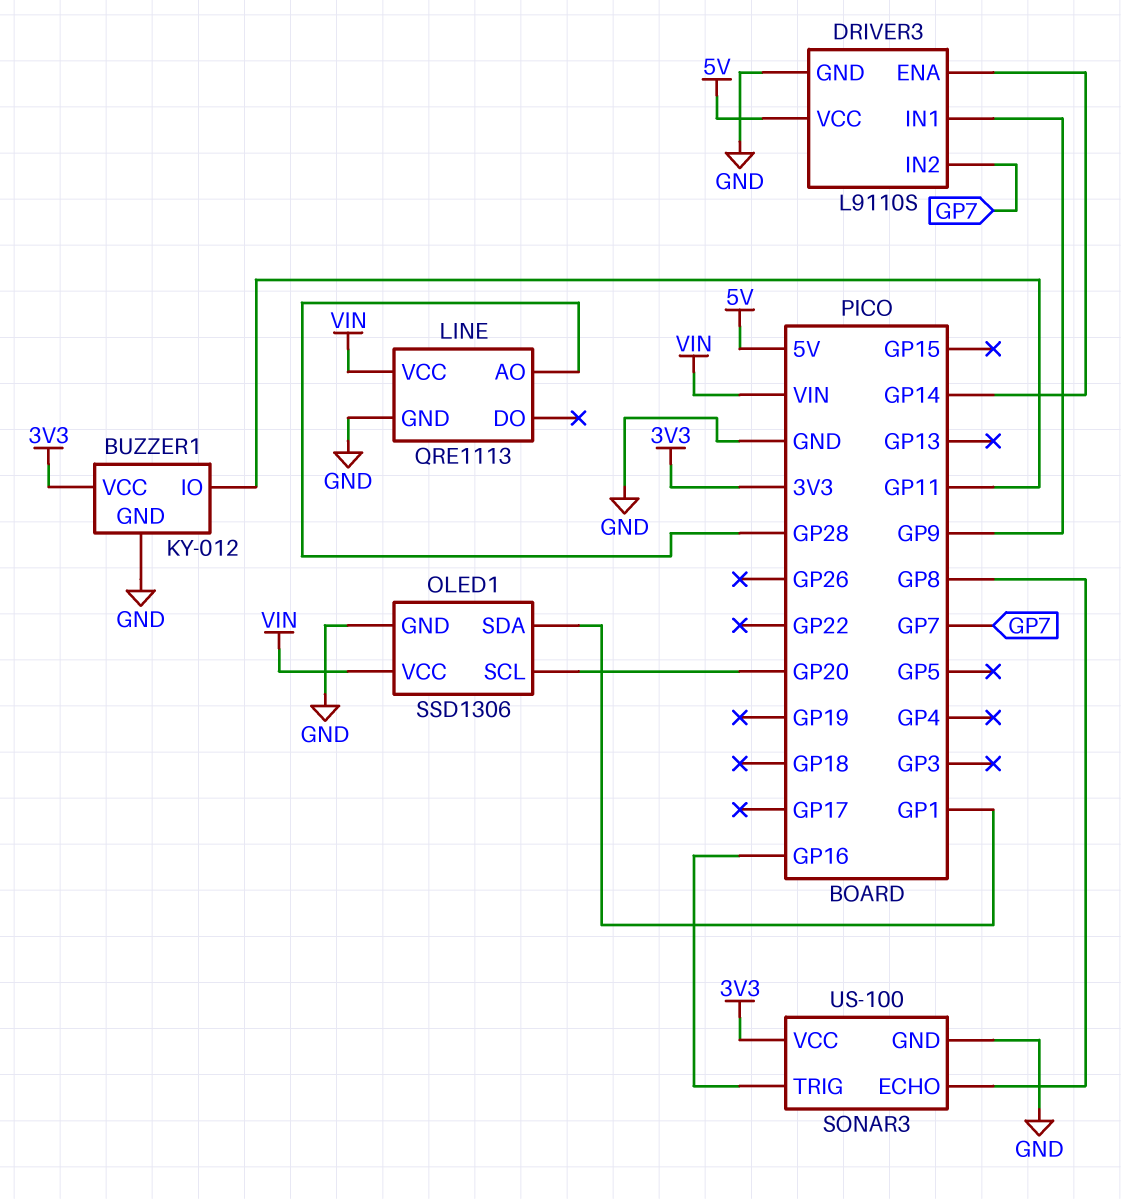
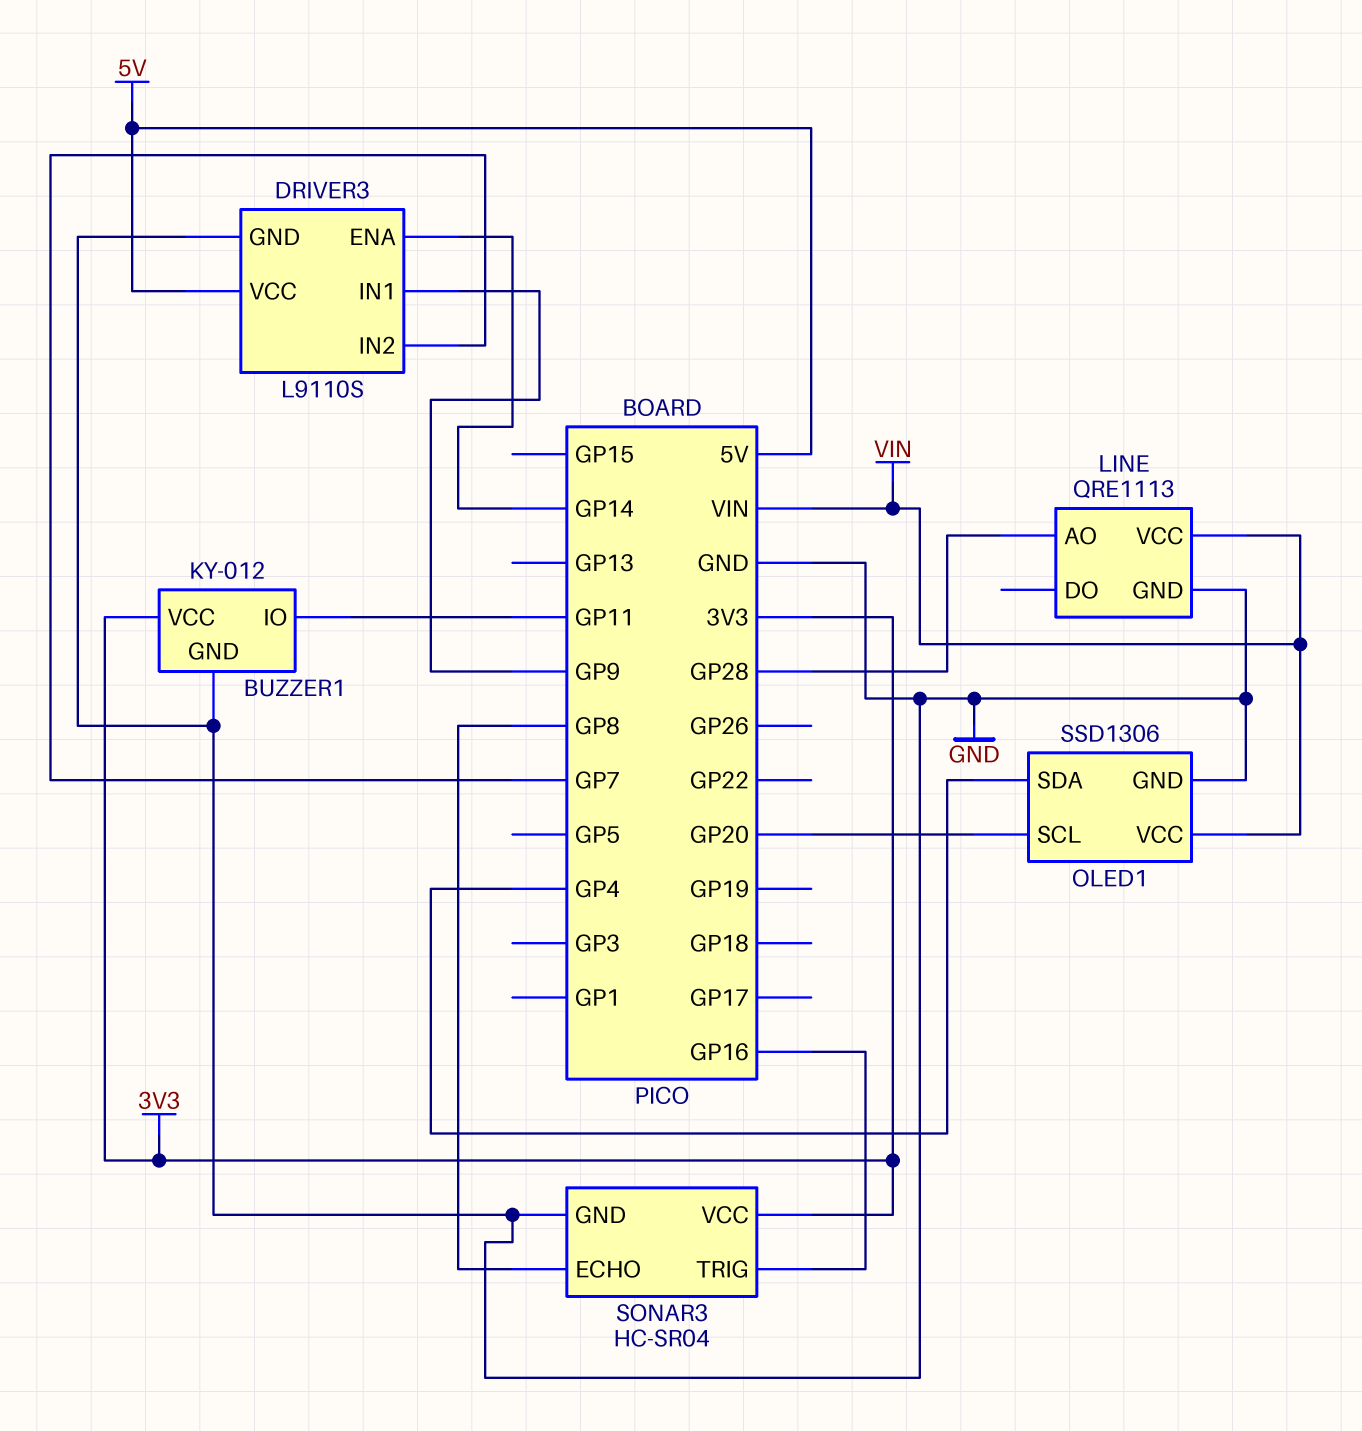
OLED1 pin SDA: GP1 -> GP4
SONAR3: US-100 -> HC-SR04

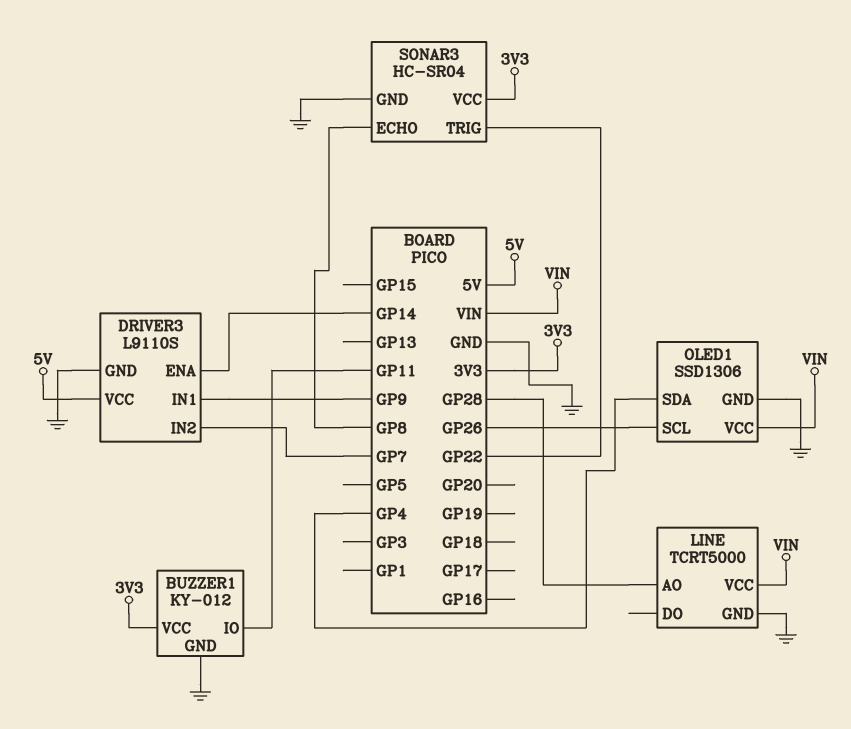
LINE: QRE1113 -> TCRT5000
OLED1 pin SCL: GP20 -> GP26
SONAR3 pin TRIG: GP16 -> GP22

